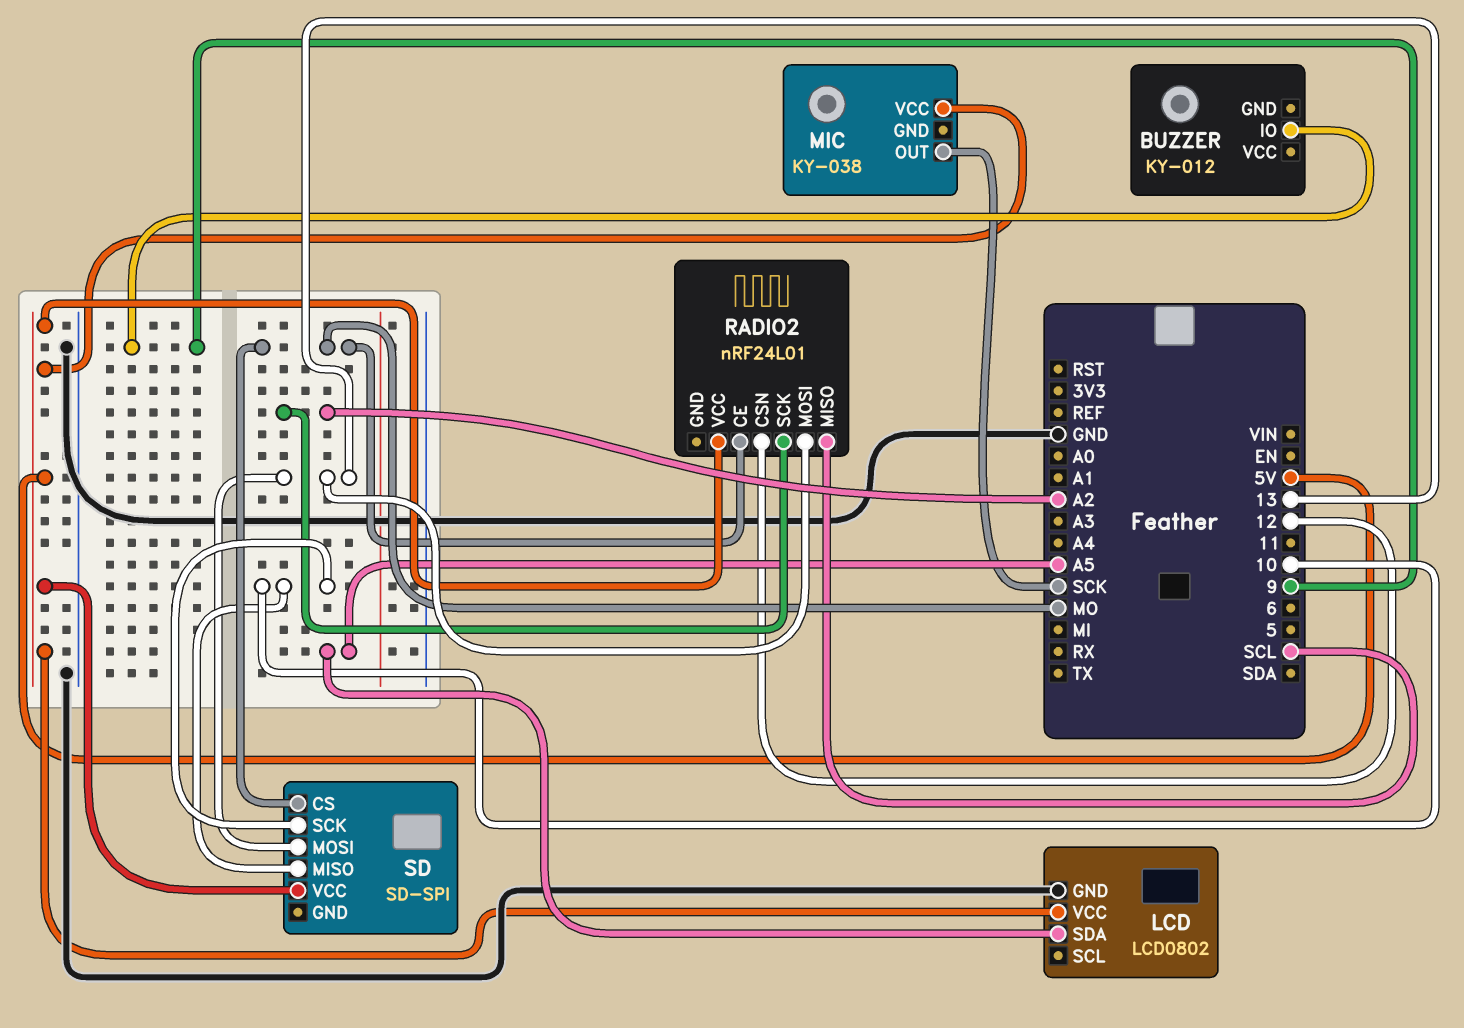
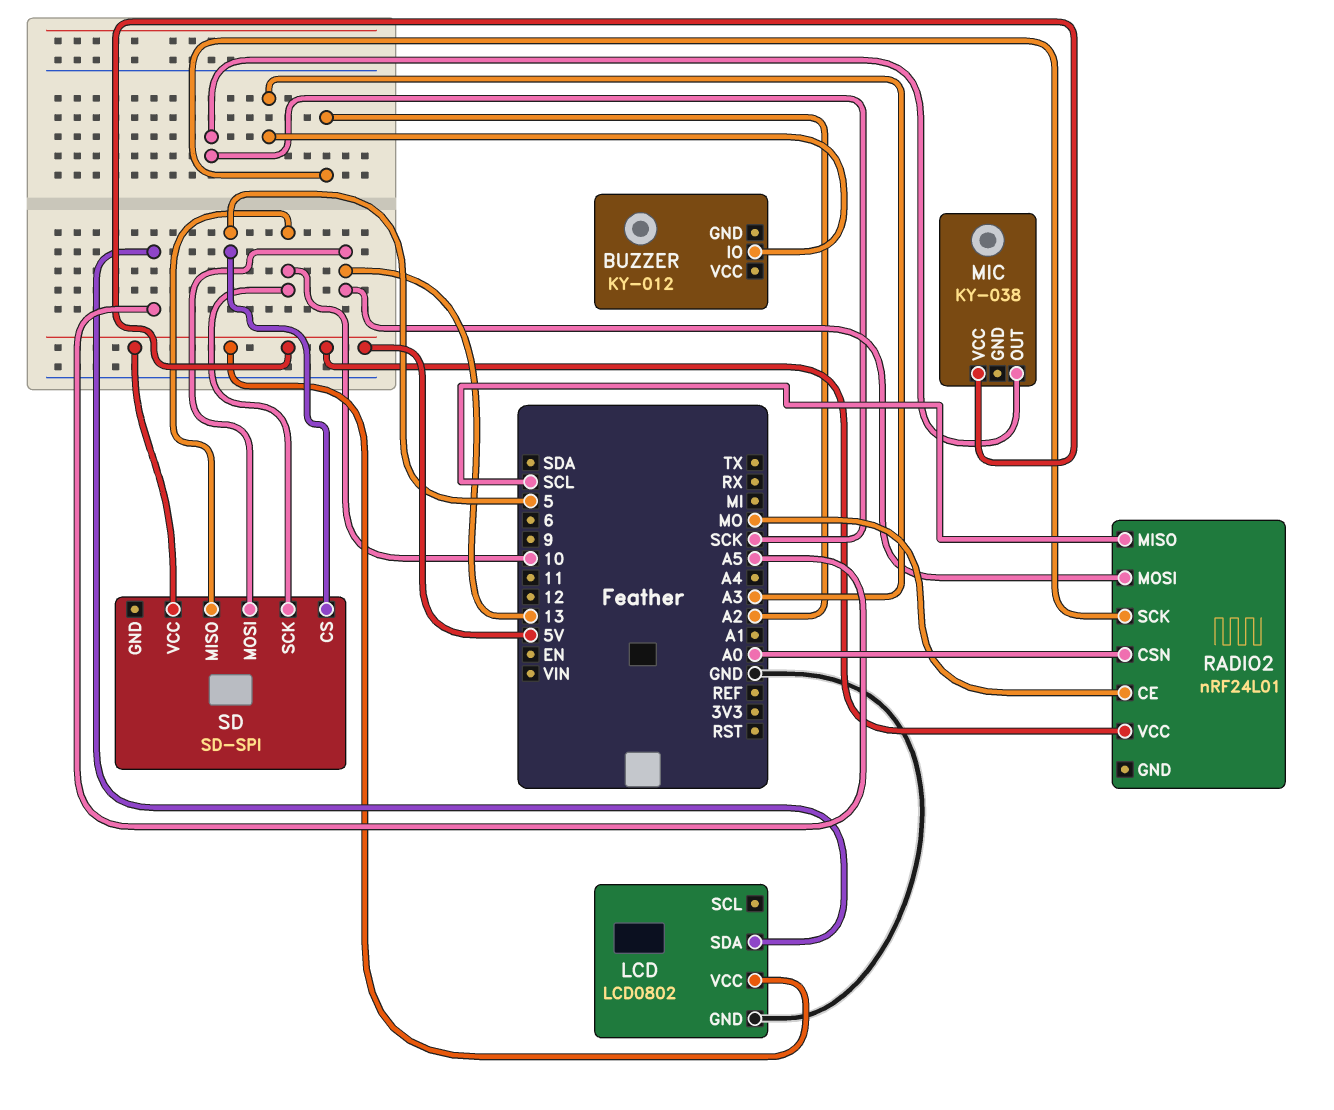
BUZZER pin IO: 9 -> A3
RADIO2 pin CSN: 12 -> A0
SD pin CS: MO -> 5

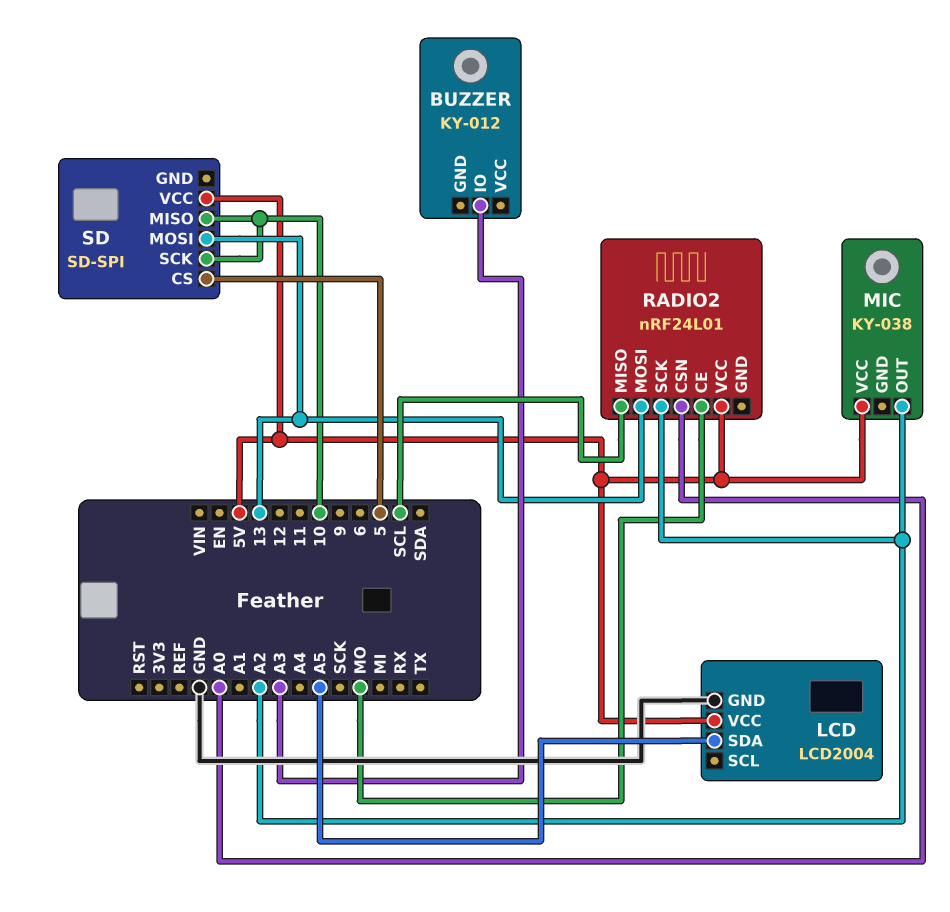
LCD: LCD0802 -> LCD2004
MIC pin OUT: SCK -> A2

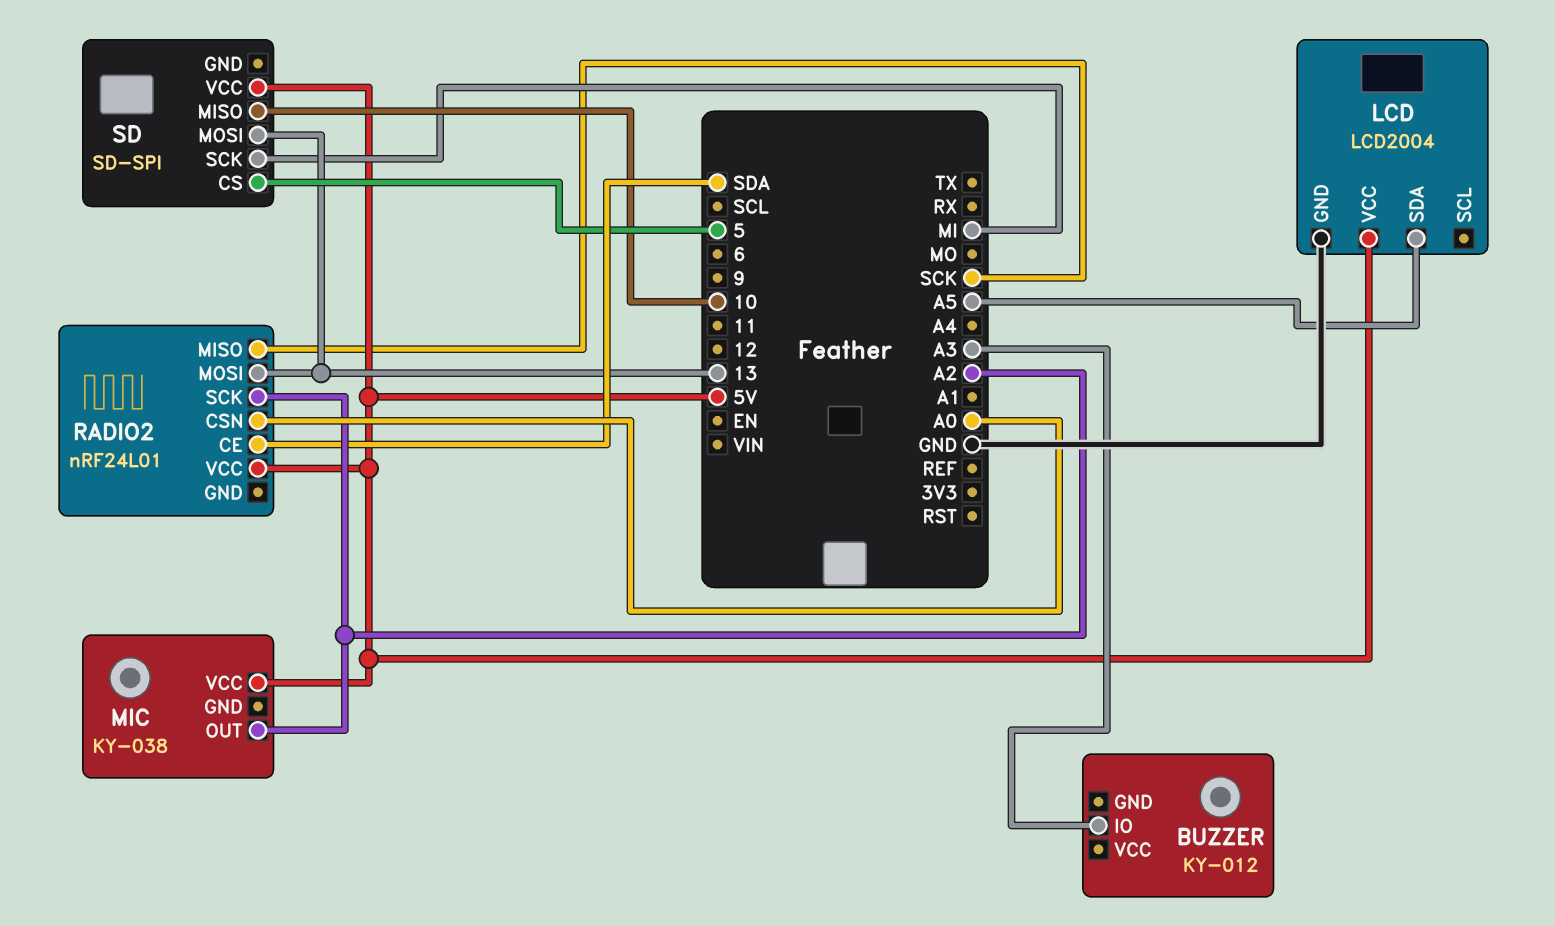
RADIO2 pin CE: MO -> SDA
RADIO2 pin MISO: SCL -> SCK
SD pin SCK: 10 -> MI

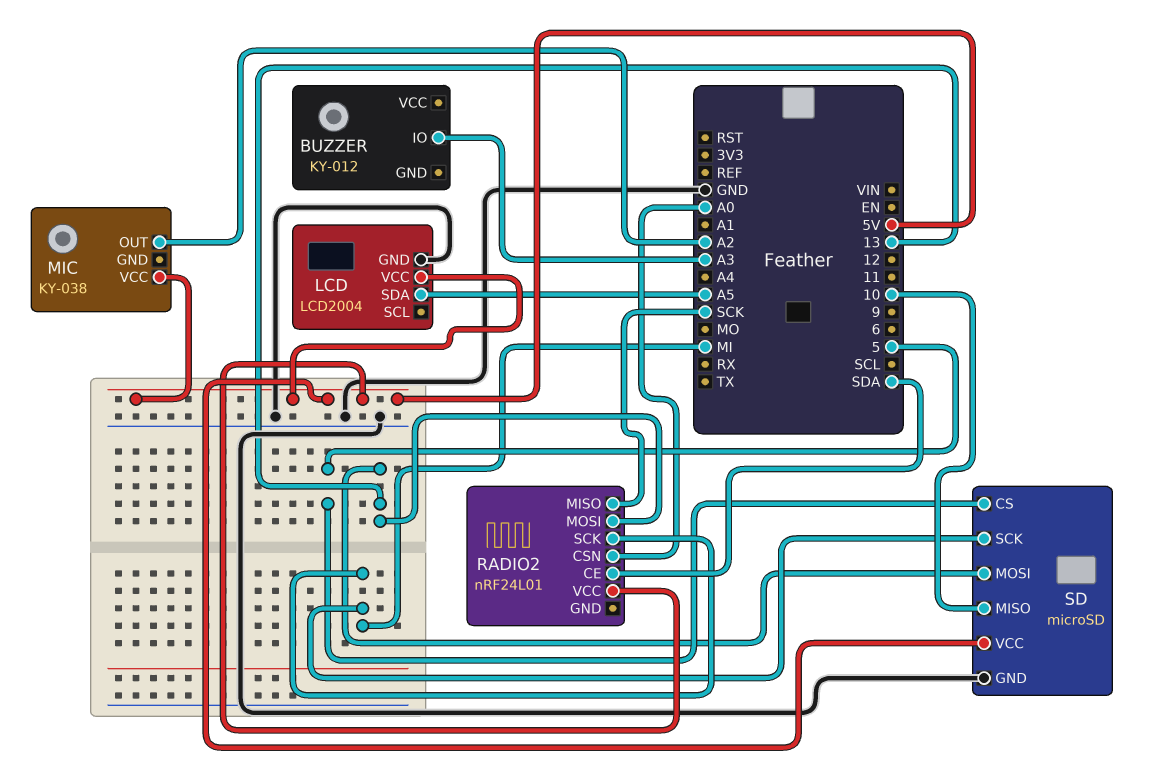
RADIO2 pin SCK: A2 -> MI
SD: SD-SPI -> microSD
SD pin GND: none -> GND

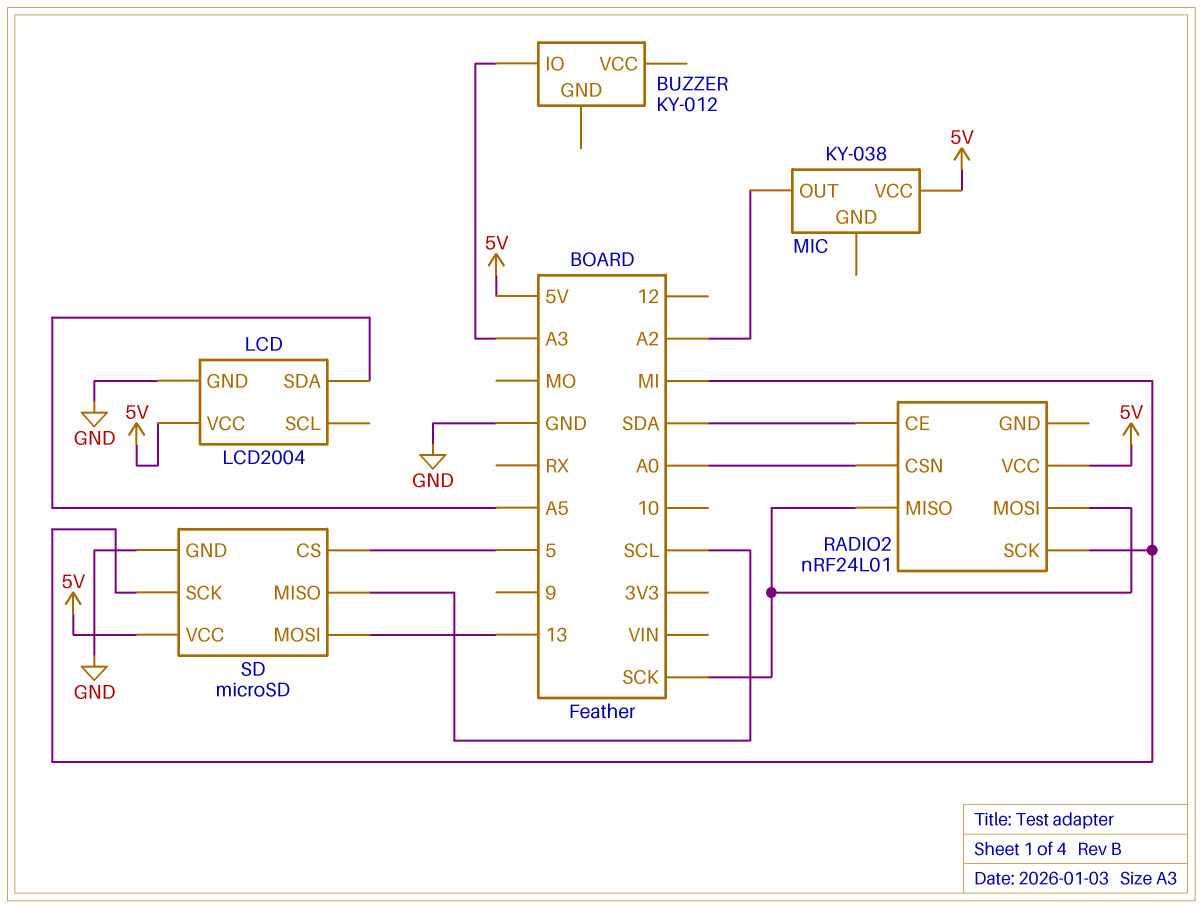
RADIO2 pin MOSI: 13 -> SCK
SD pin MISO: 10 -> SCL

